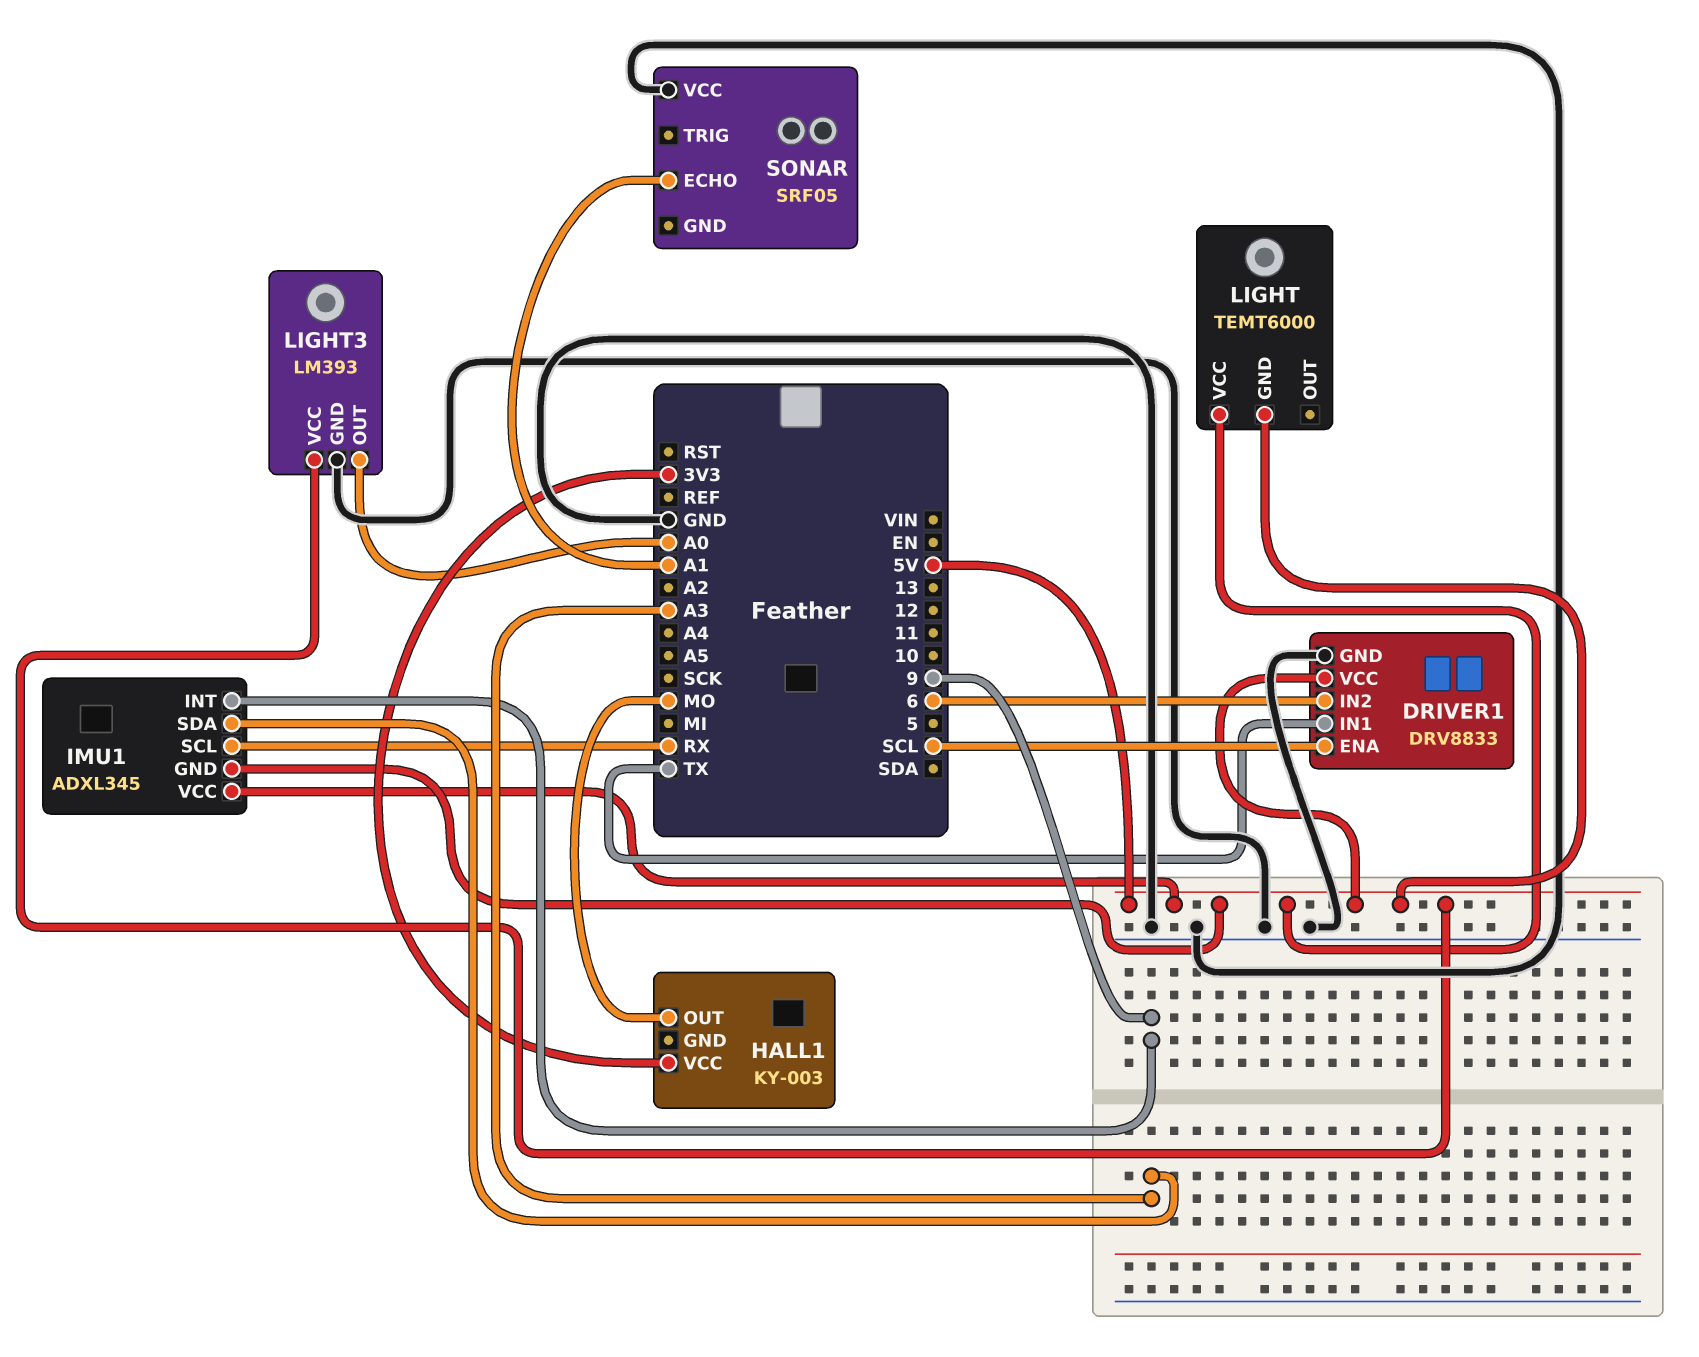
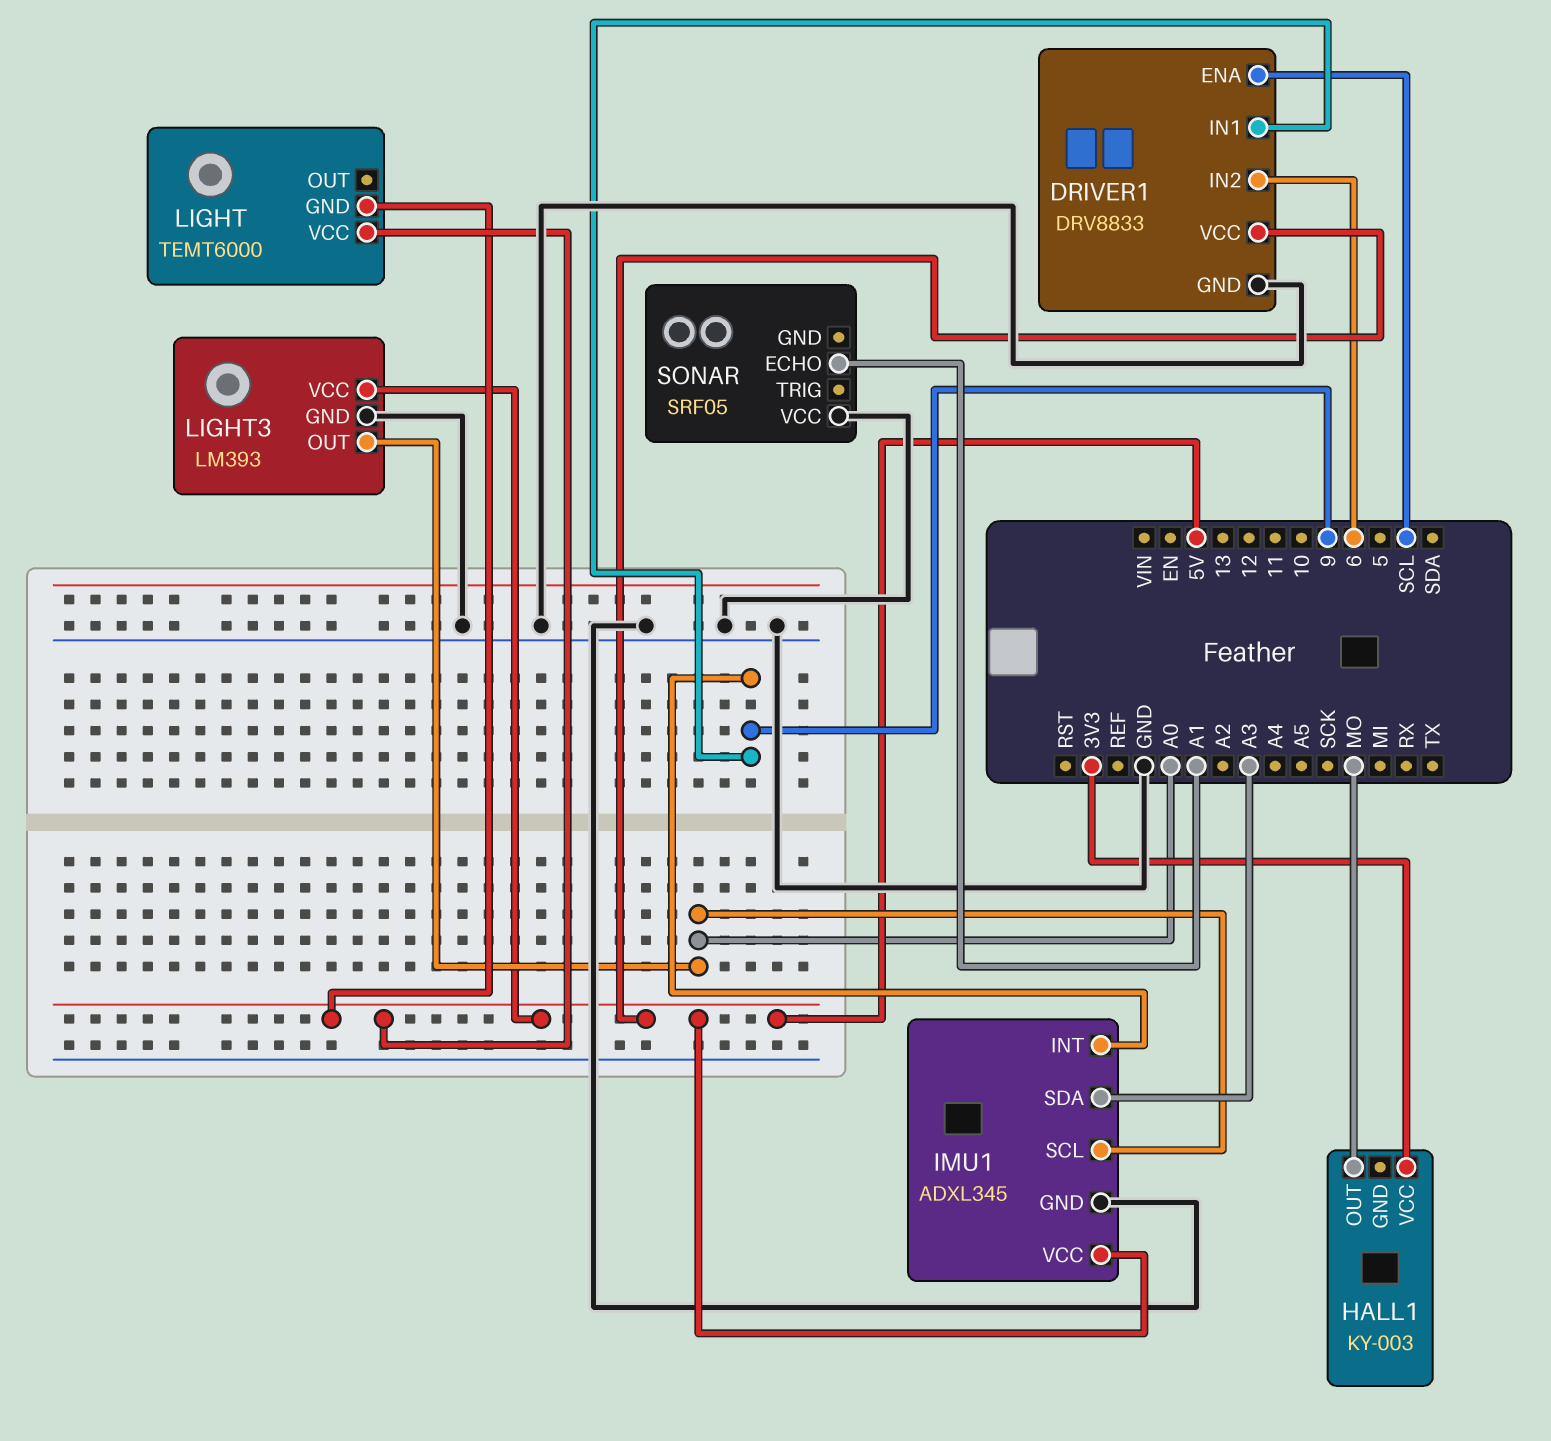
DRIVER1 pin IN1: TX -> 9
IMU1 pin GND: 5V -> GND
IMU1 pin SCL: RX -> A0

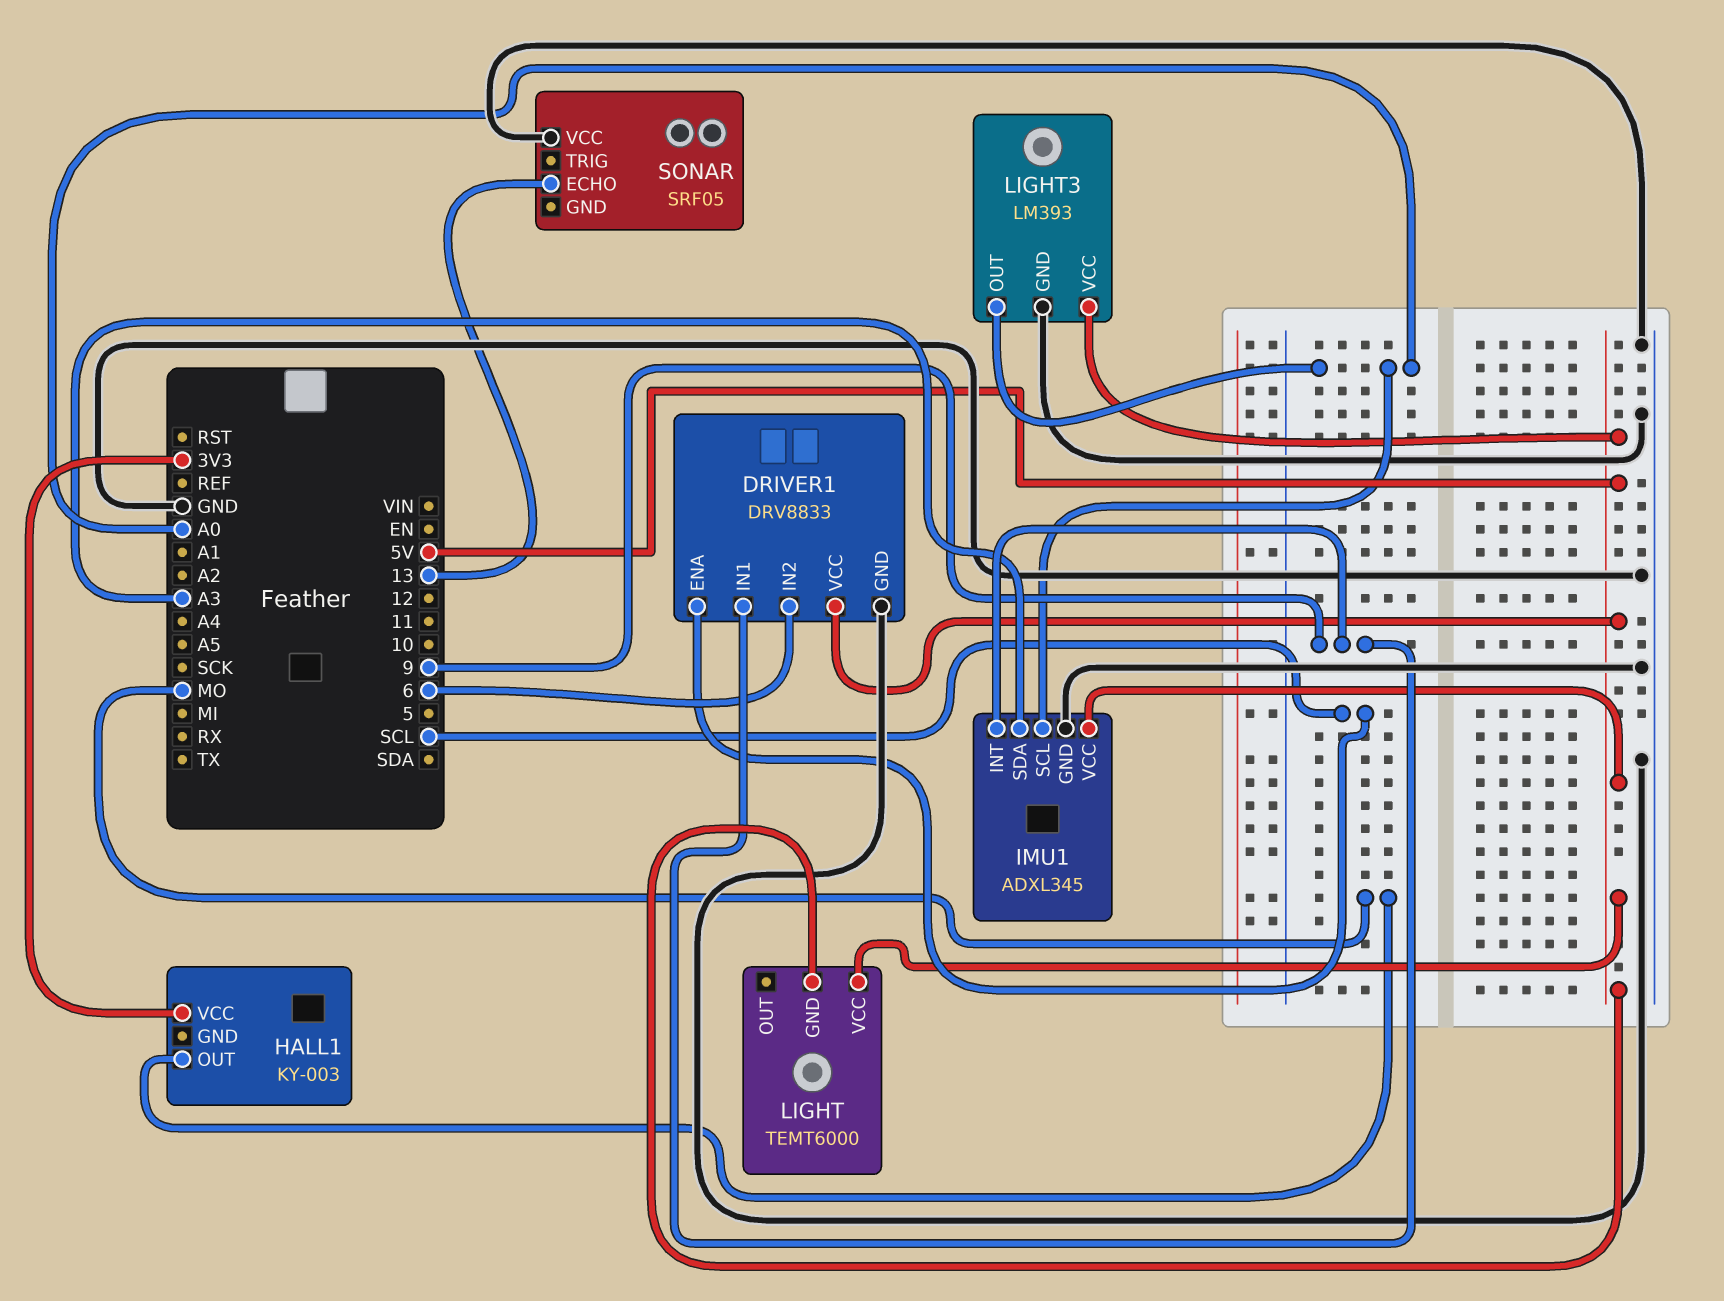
SONAR pin ECHO: A1 -> 13

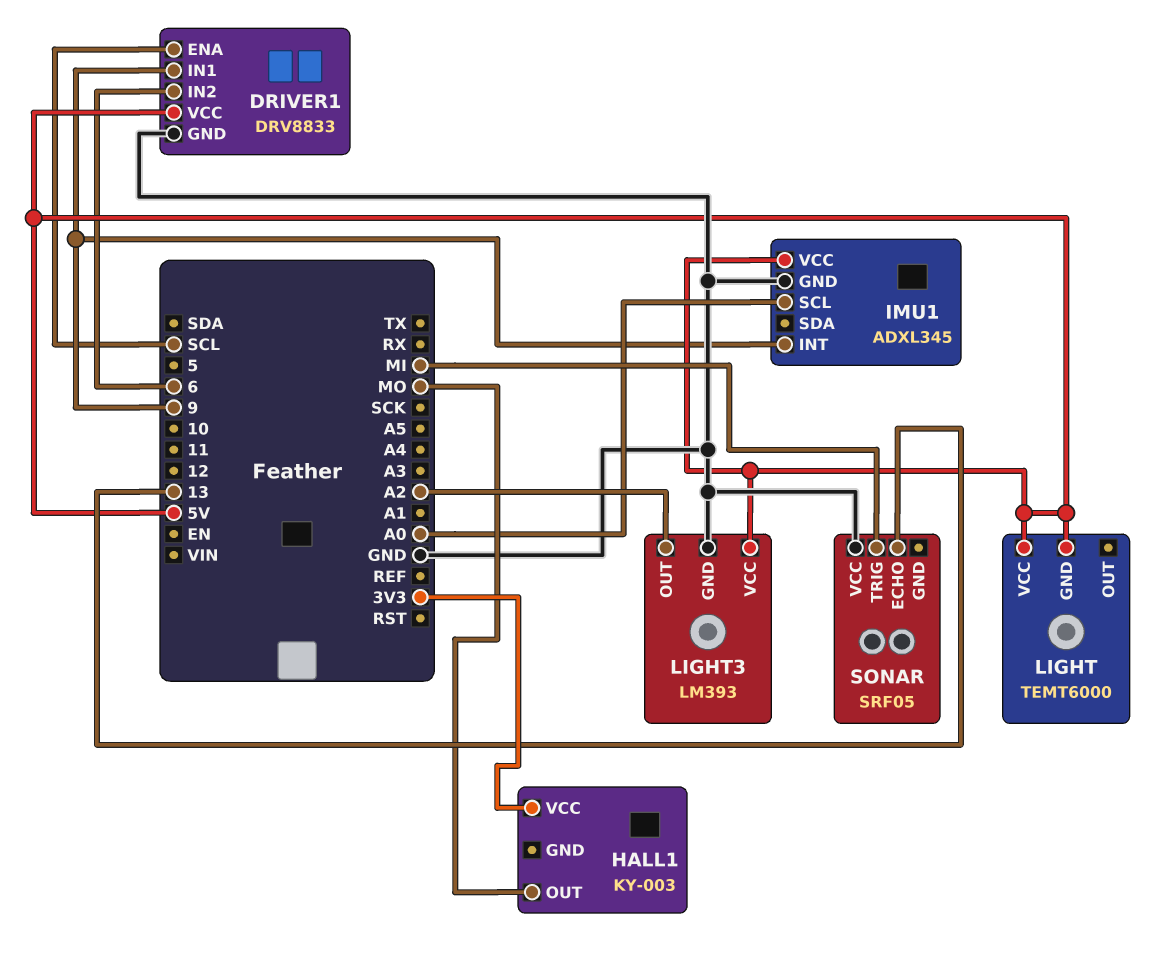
IMU1 pin SDA: A3 -> none
LIGHT3 pin OUT: A0 -> A2
SONAR pin TRIG: none -> MI

